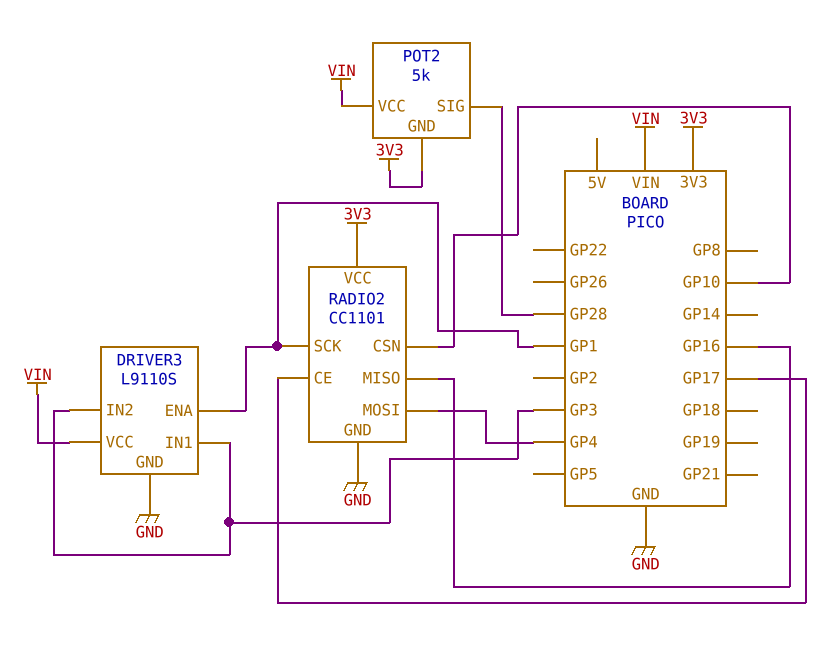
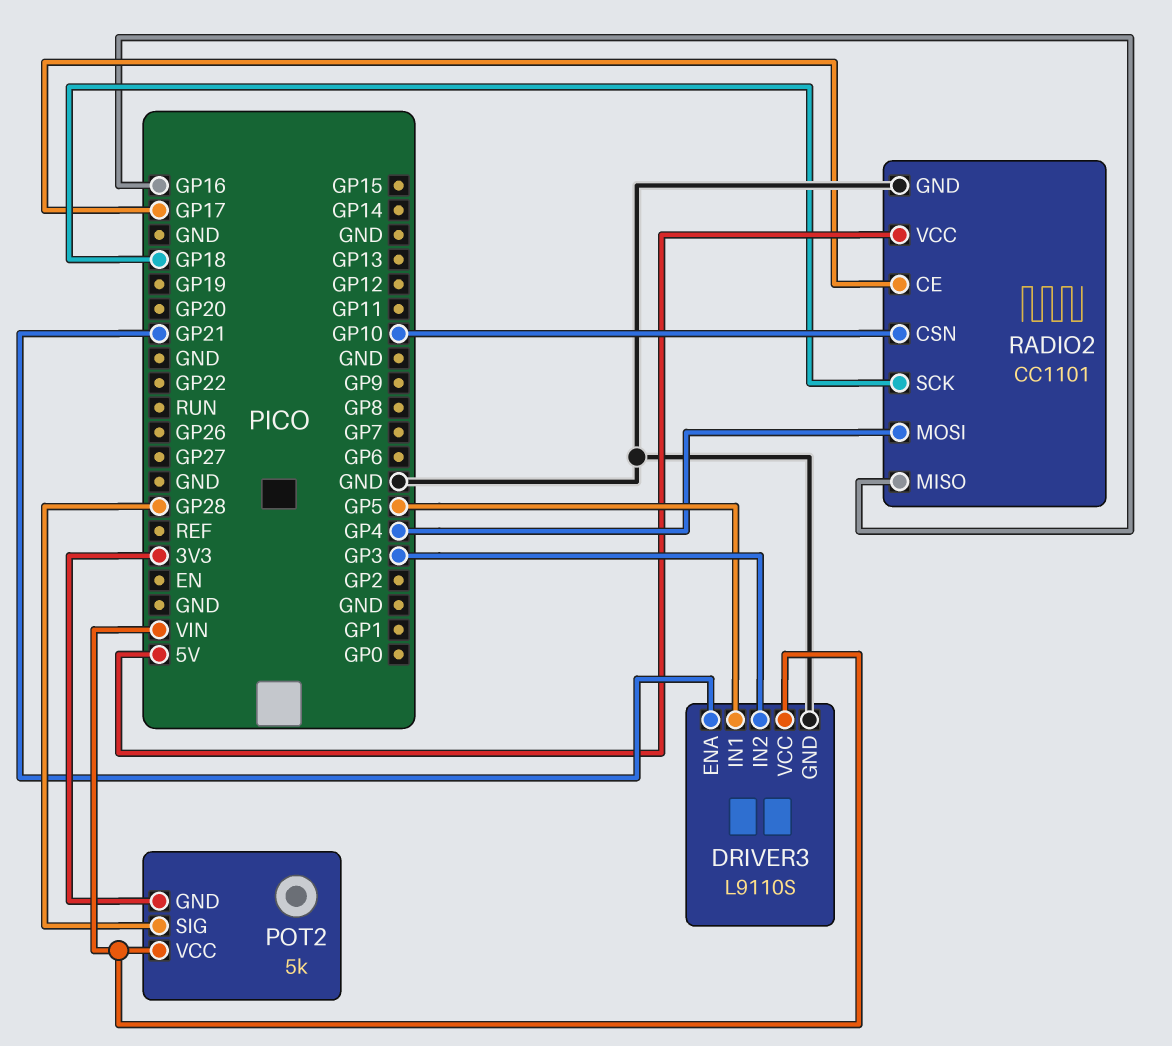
DRIVER3 pin ENA: GP1 -> GP21
DRIVER3 pin IN1: GP3 -> GP5
RADIO2 pin SCK: GP1 -> GP18
RADIO2 pin VCC: 3V3 -> 5V

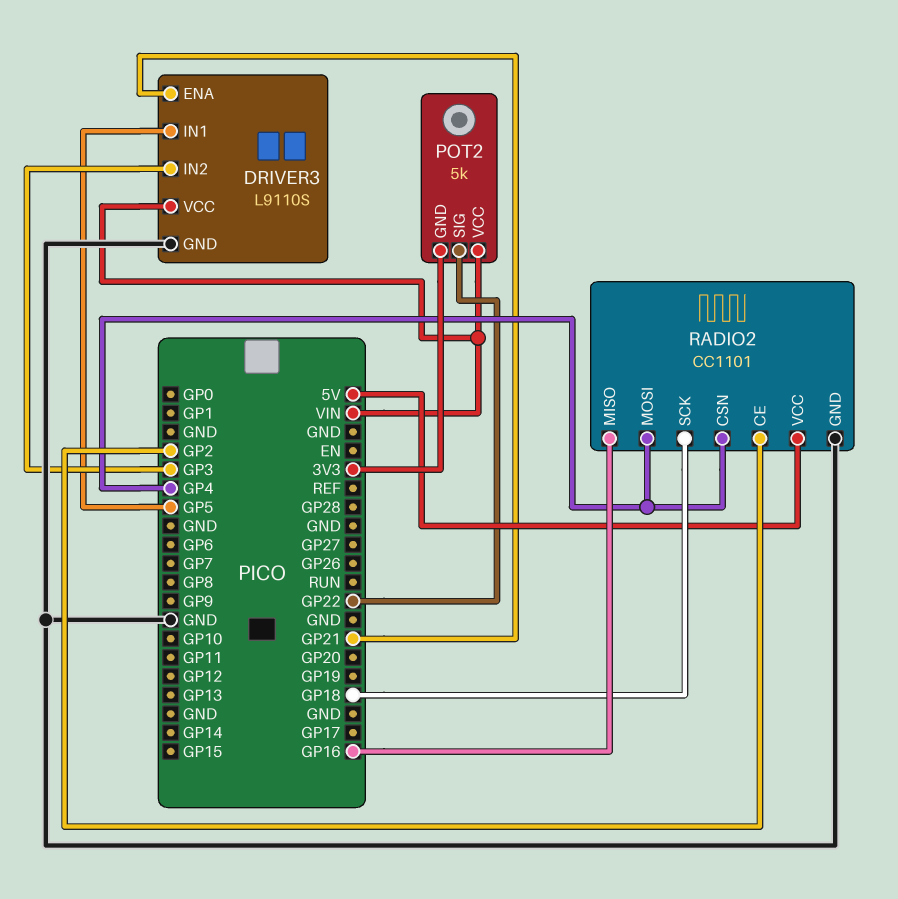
POT2 pin SIG: GP28 -> GP22
RADIO2 pin CE: GP17 -> GP2
RADIO2 pin CSN: GP10 -> GP4

